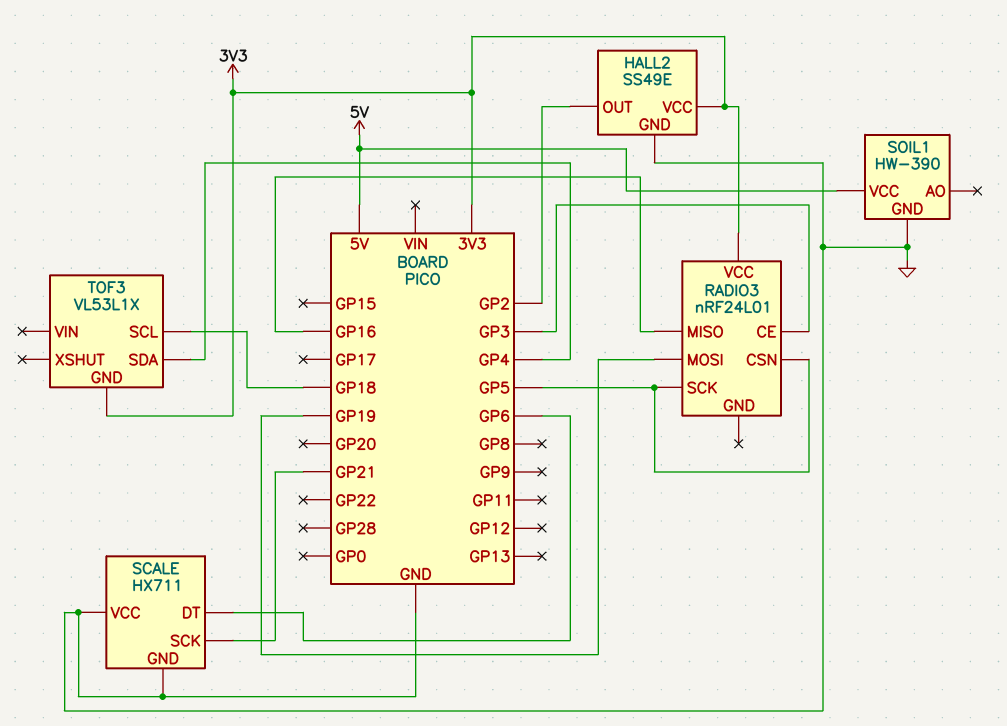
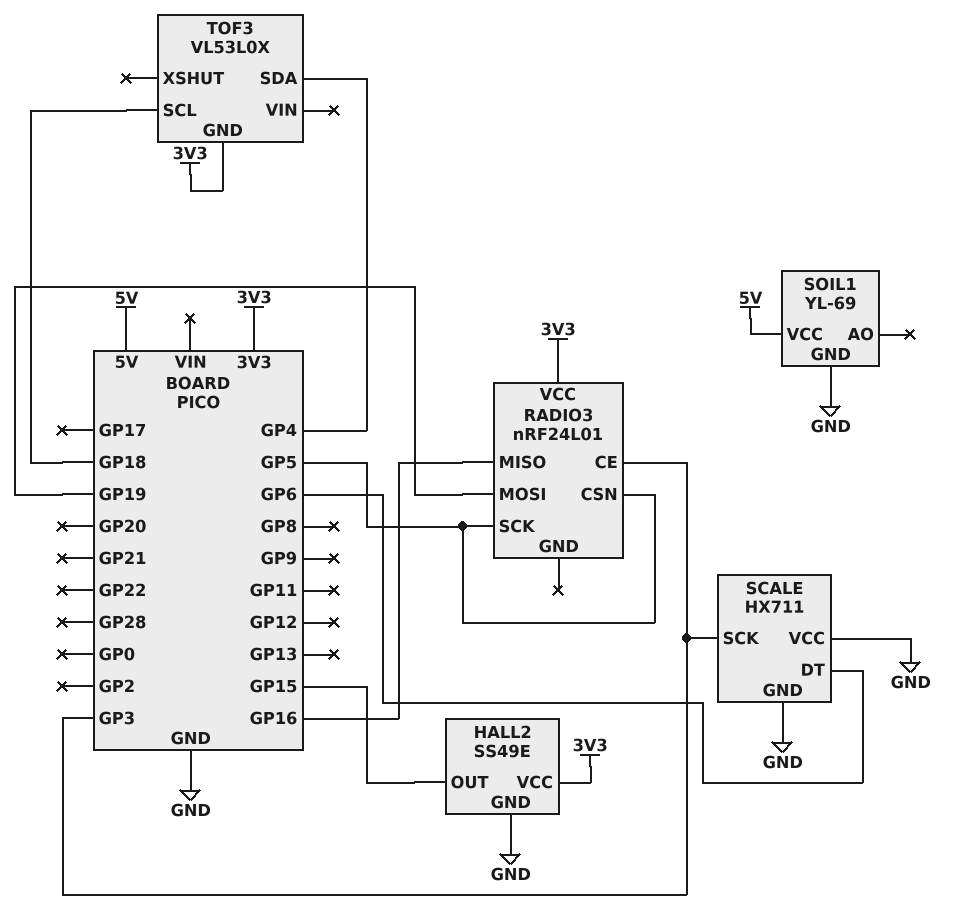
HALL2 pin OUT: GP2 -> GP15
SCALE pin SCK: GP21 -> GP3
SOIL1: HW-390 -> YL-69
TOF3: VL53L1X -> VL53L0X

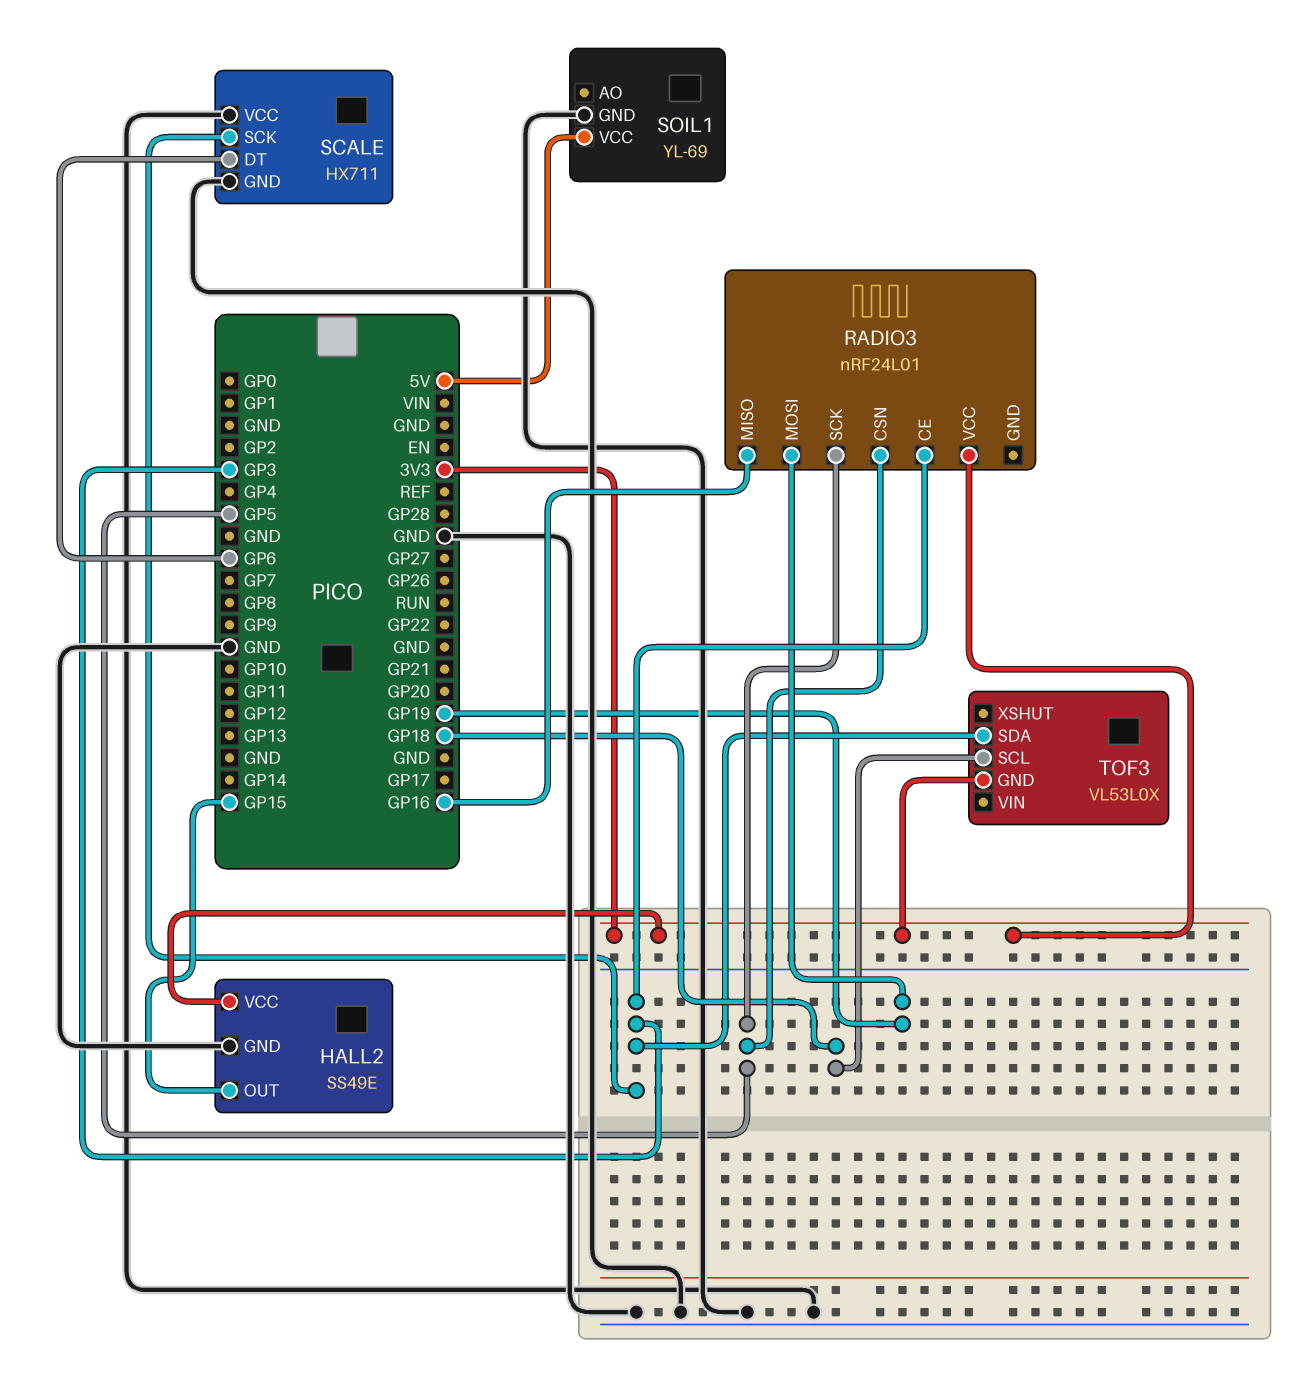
TOF3 pin SDA: GP4 -> GP3

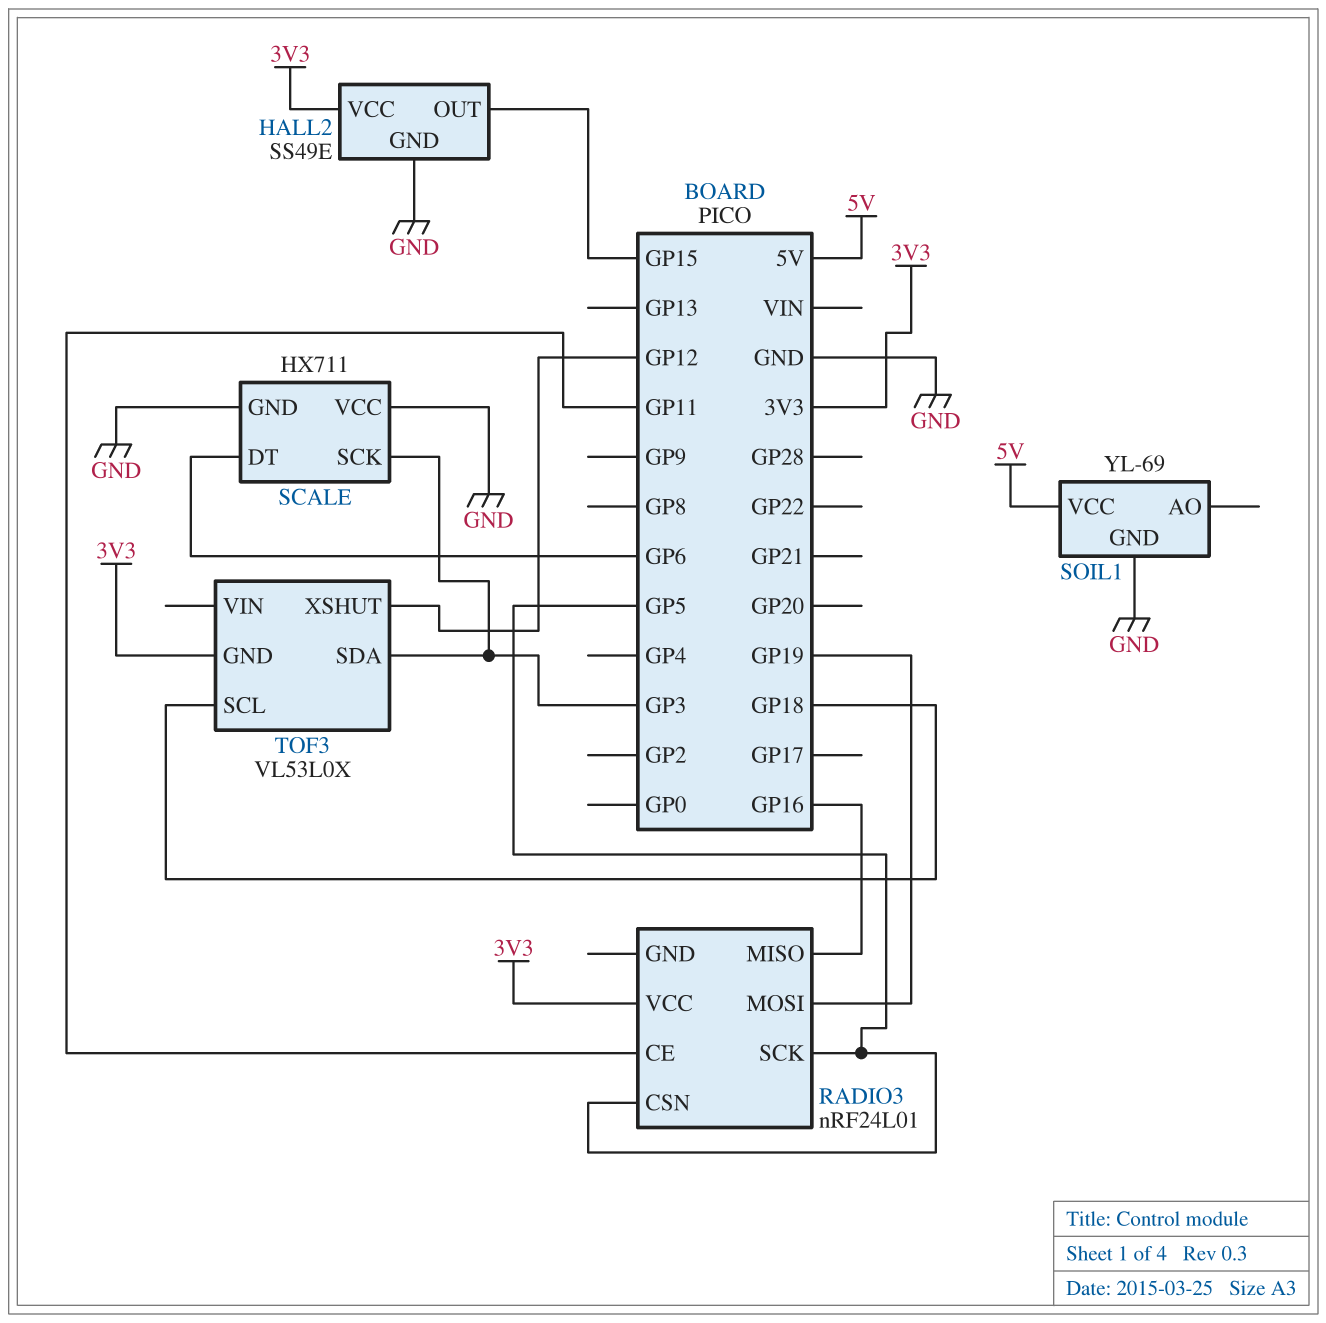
RADIO3 pin CE: GP3 -> GP11
TOF3 pin XSHUT: none -> GP12

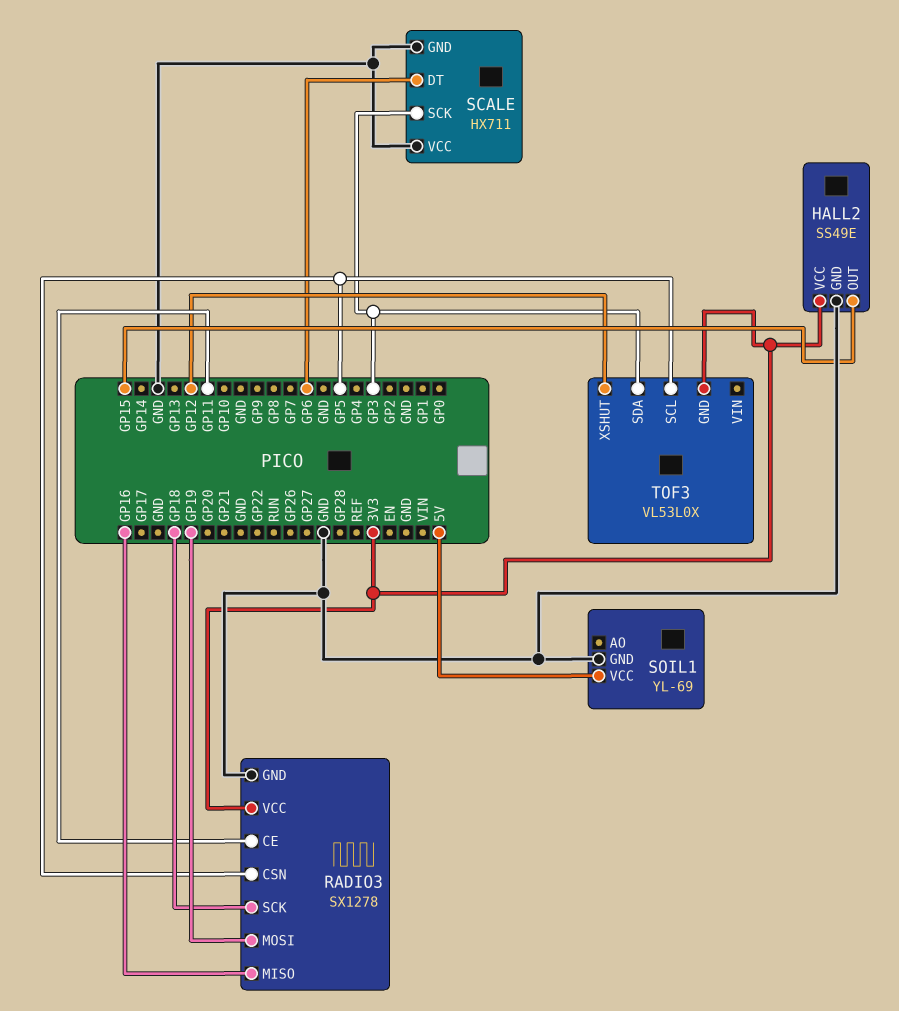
RADIO3: nRF24L01 -> SX1278
RADIO3 pin GND: none -> GND
RADIO3 pin SCK: GP5 -> GP18
TOF3 pin SCL: GP18 -> GP5

